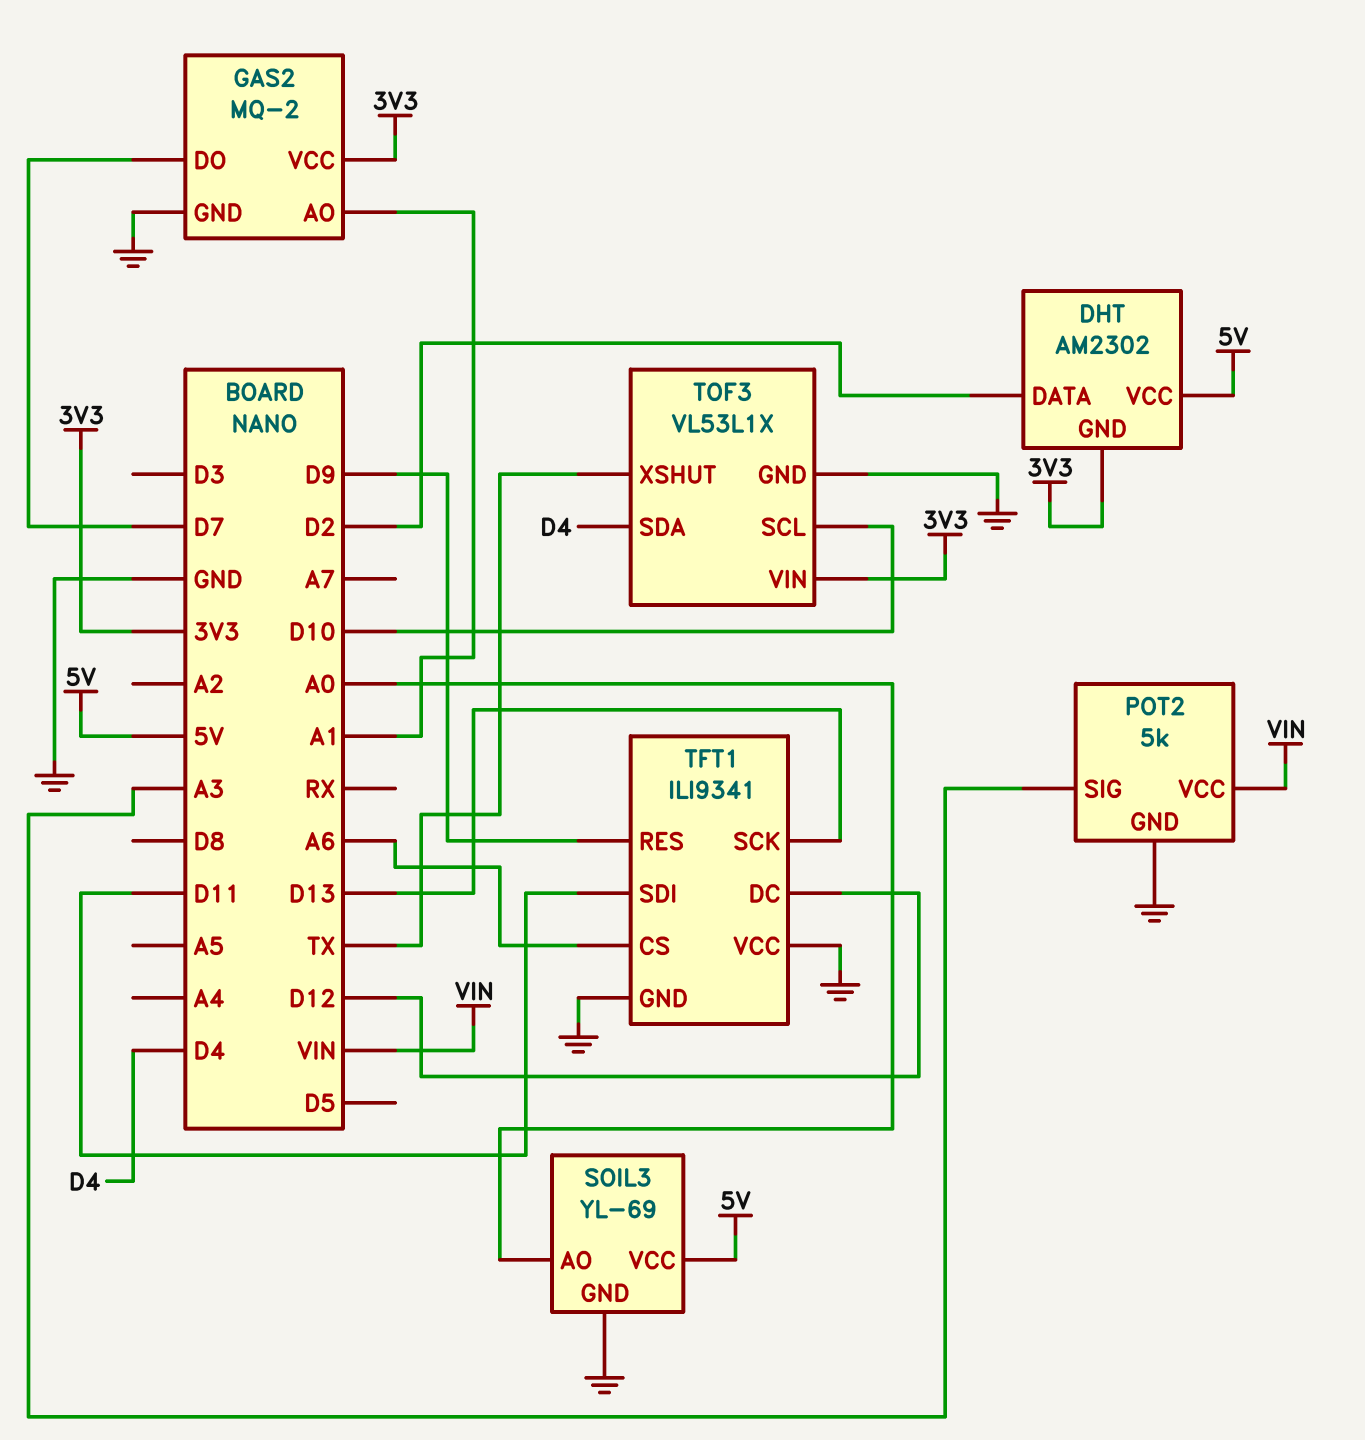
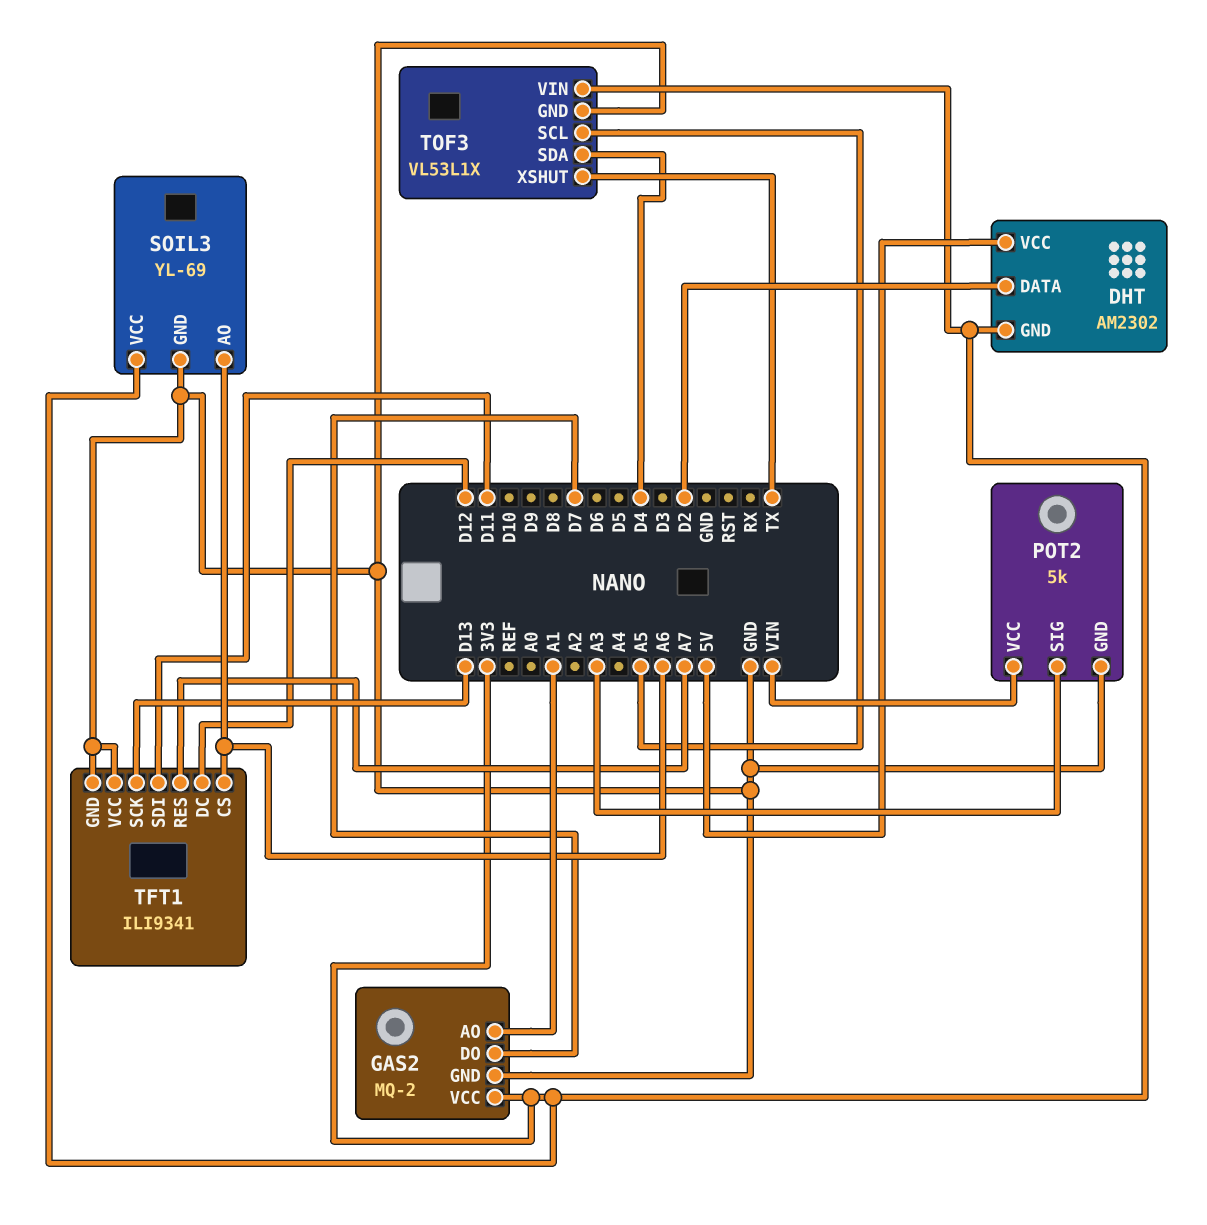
SOIL3 pin AO: A0 -> A6
SOIL3 pin VCC: 5V -> 3V3
TFT1 pin RES: D9 -> A7
TOF3 pin SCL: D10 -> A5

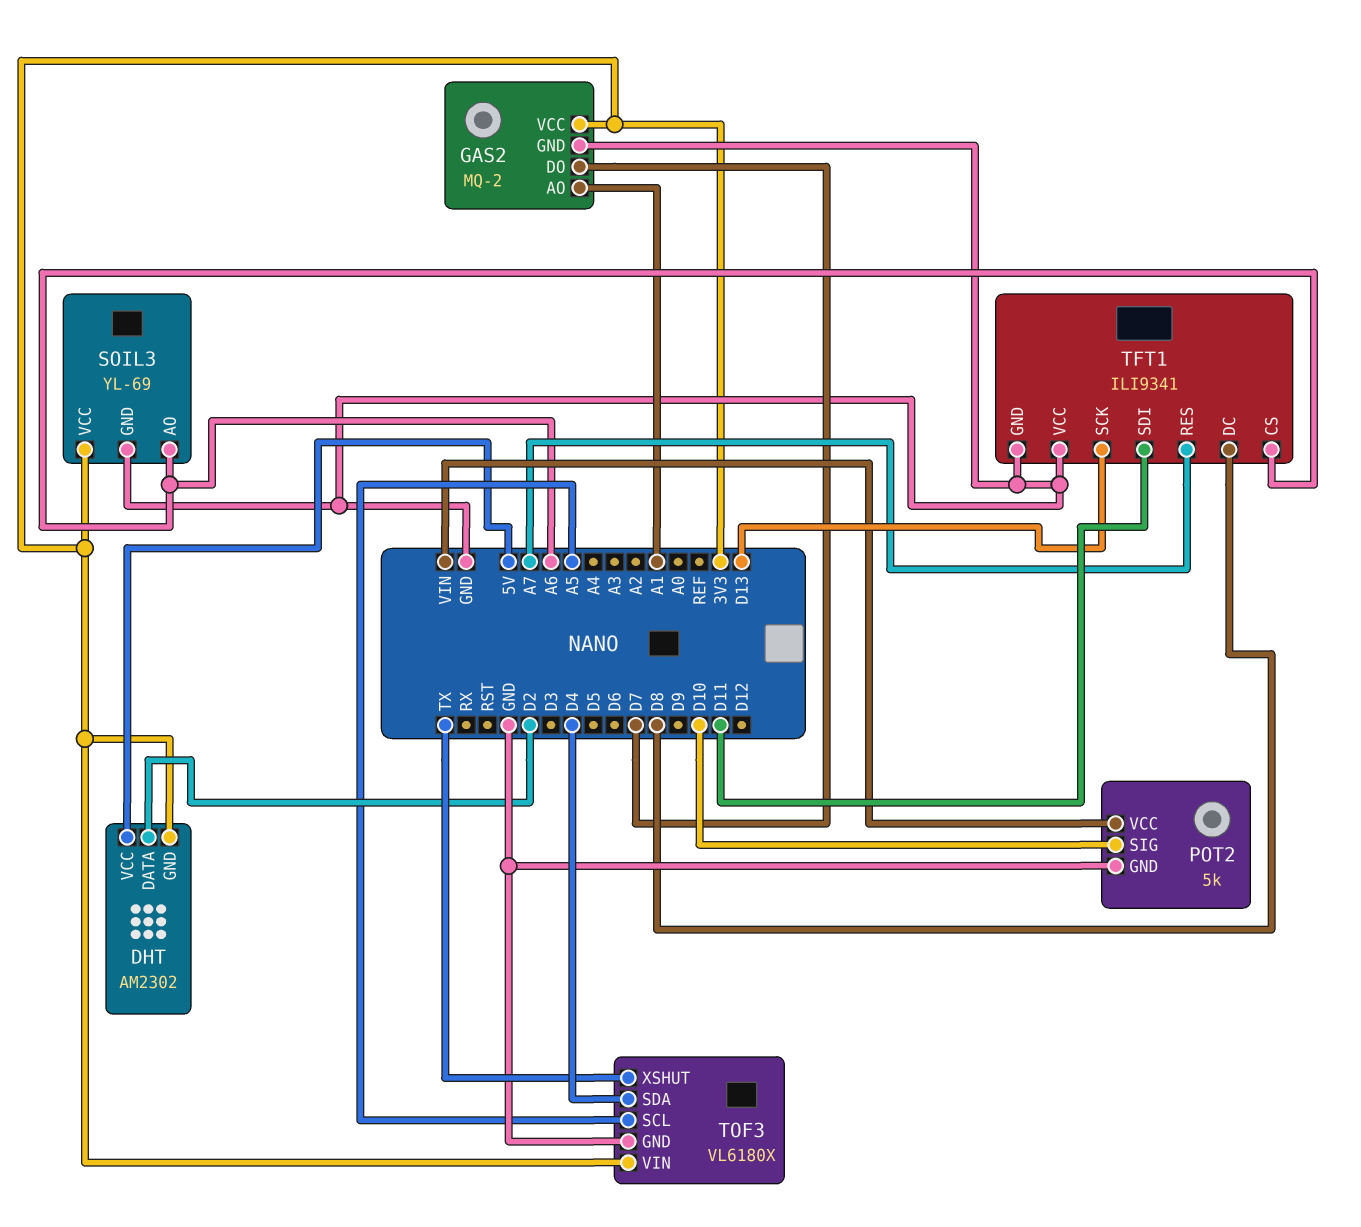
POT2 pin SIG: A3 -> D10
TFT1 pin DC: D12 -> D8
TOF3: VL53L1X -> VL6180X

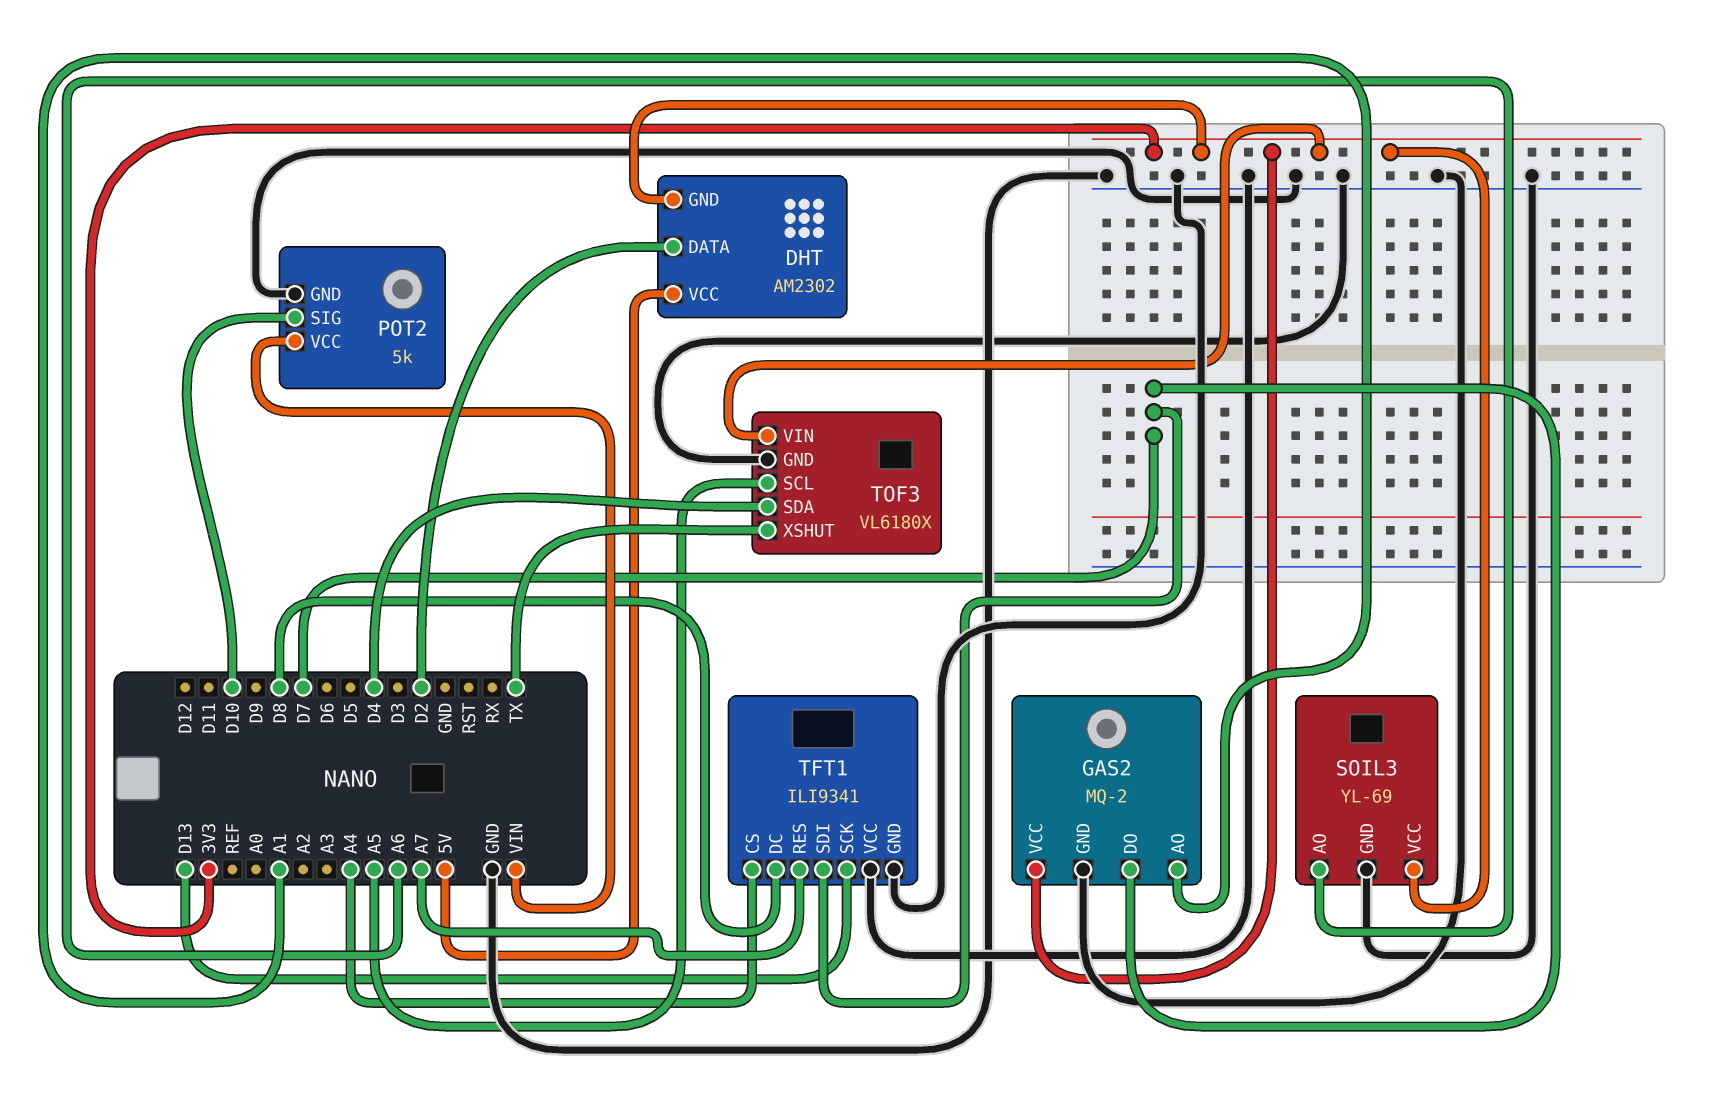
TFT1 pin CS: A6 -> A4
TFT1 pin SDI: D11 -> D7

